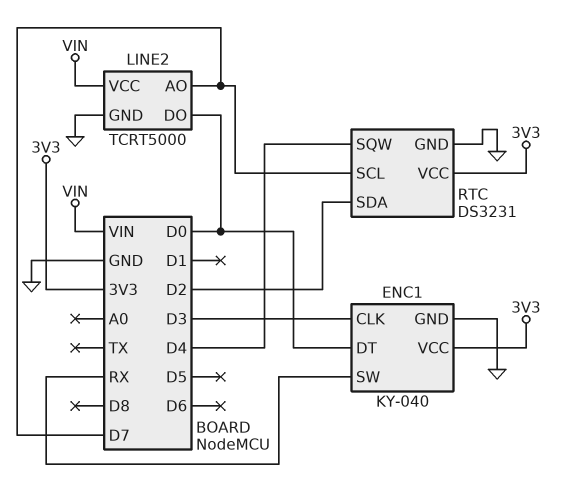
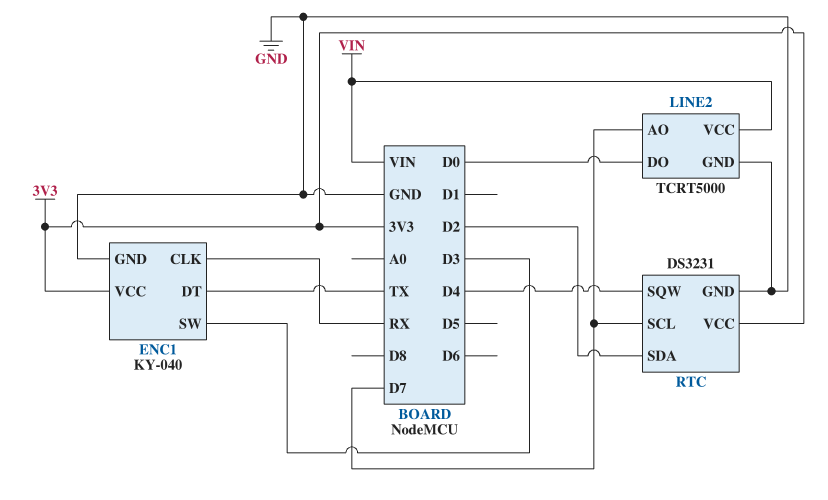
ENC1 pin CLK: D3 -> RX
ENC1 pin DT: D0 -> TX
ENC1 pin SW: RX -> D3

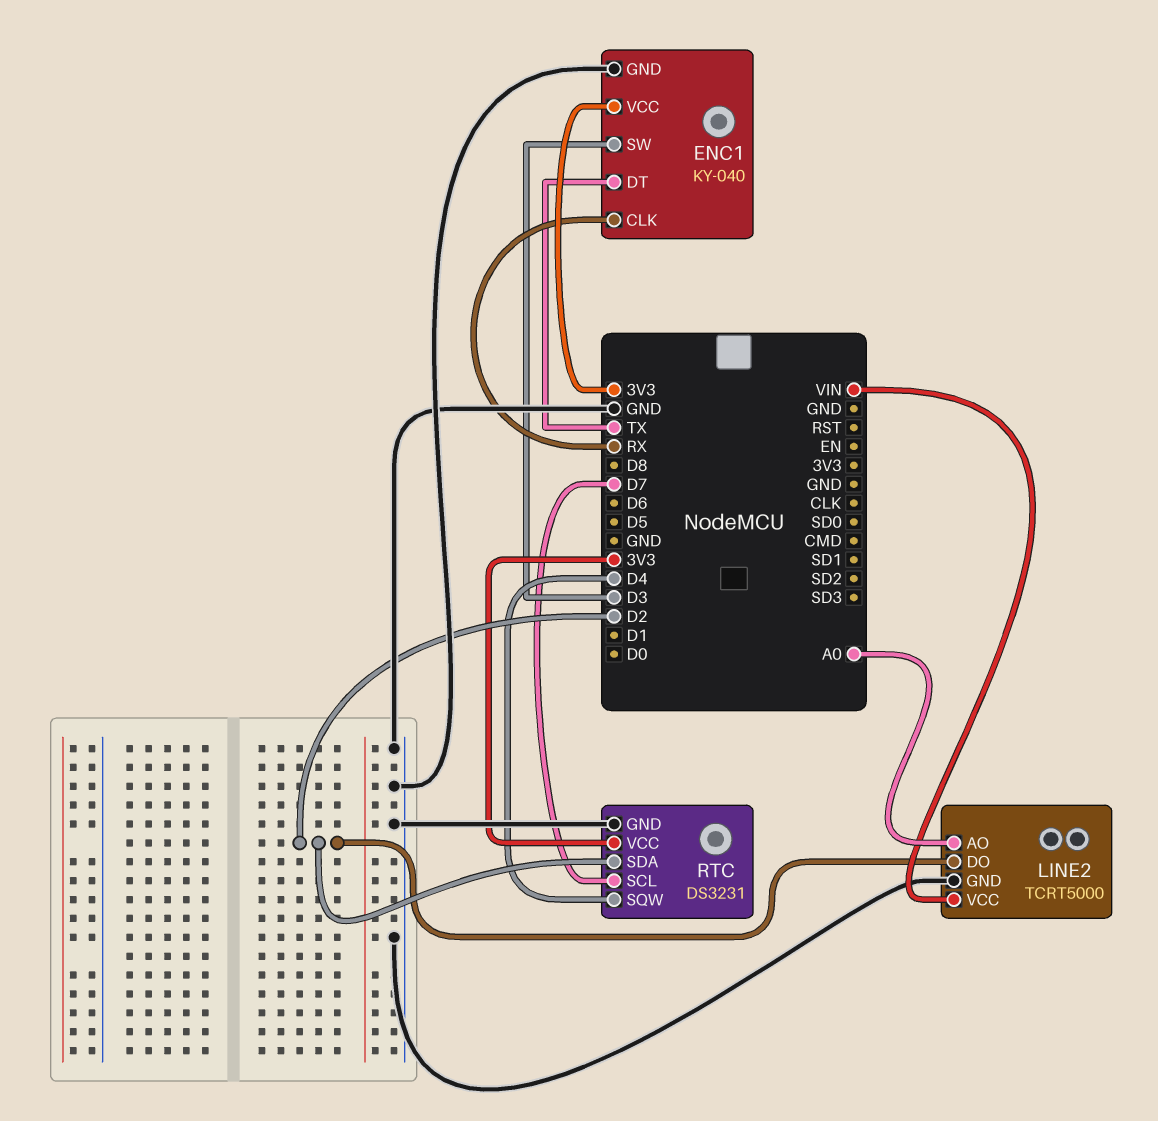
LINE2 pin AO: D7 -> A0
LINE2 pin DO: D0 -> D2

